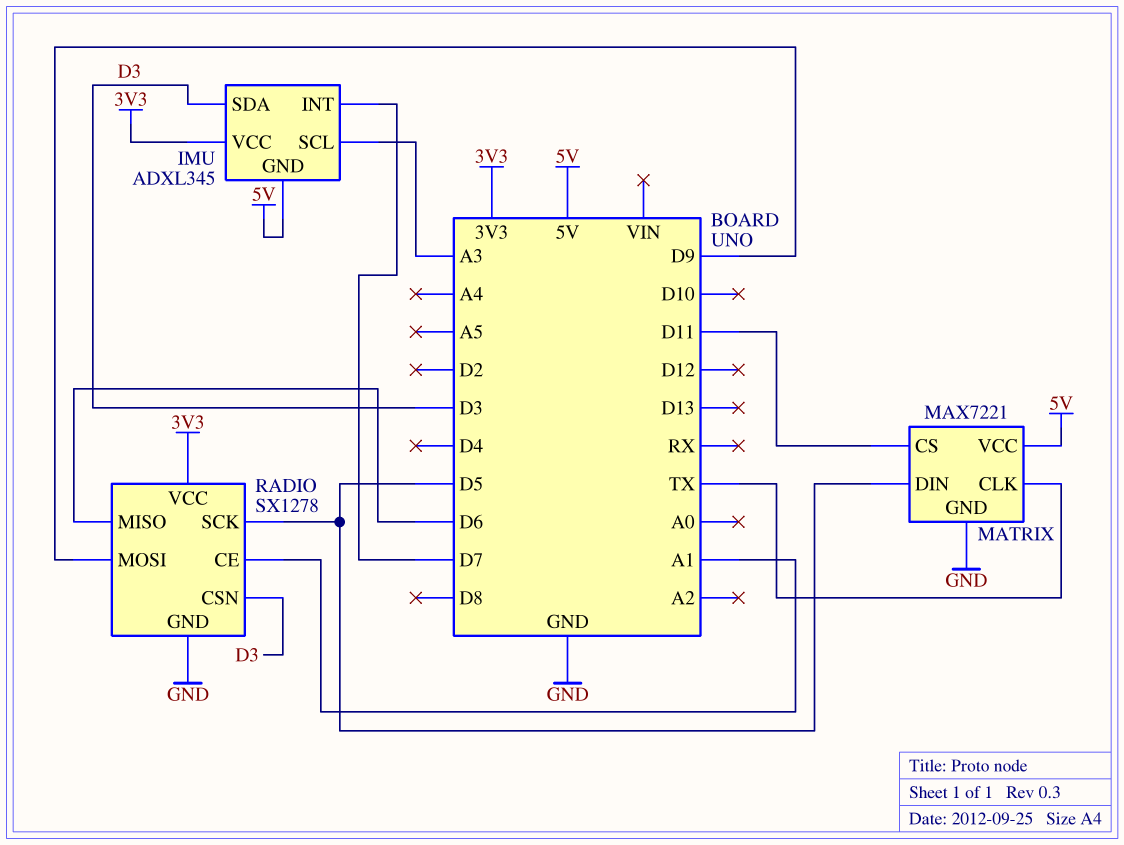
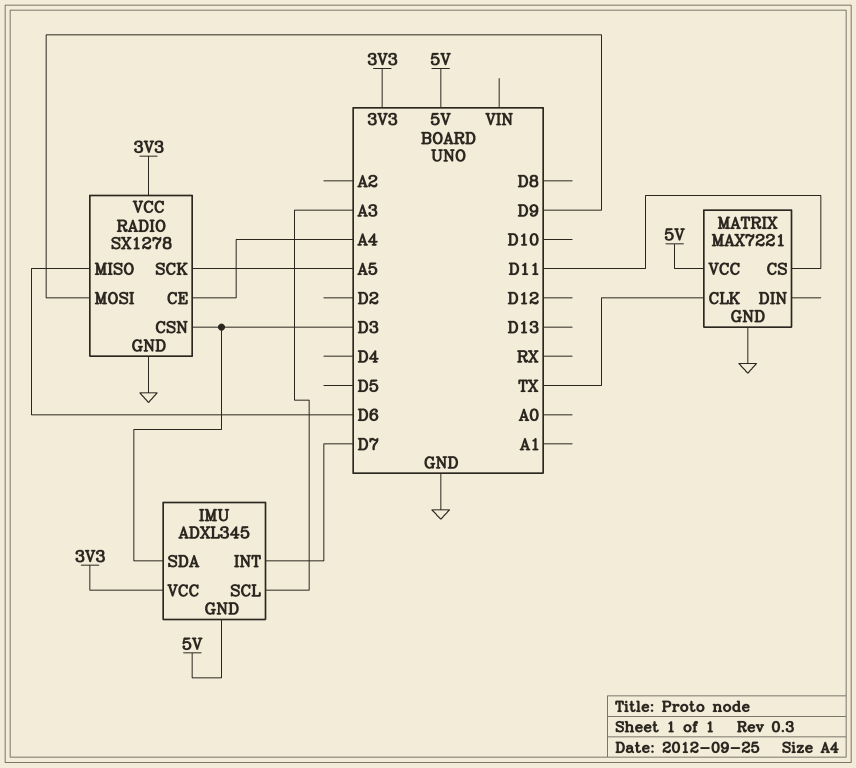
MATRIX pin DIN: D5 -> none
RADIO pin CE: A1 -> A4
RADIO pin SCK: D5 -> A5

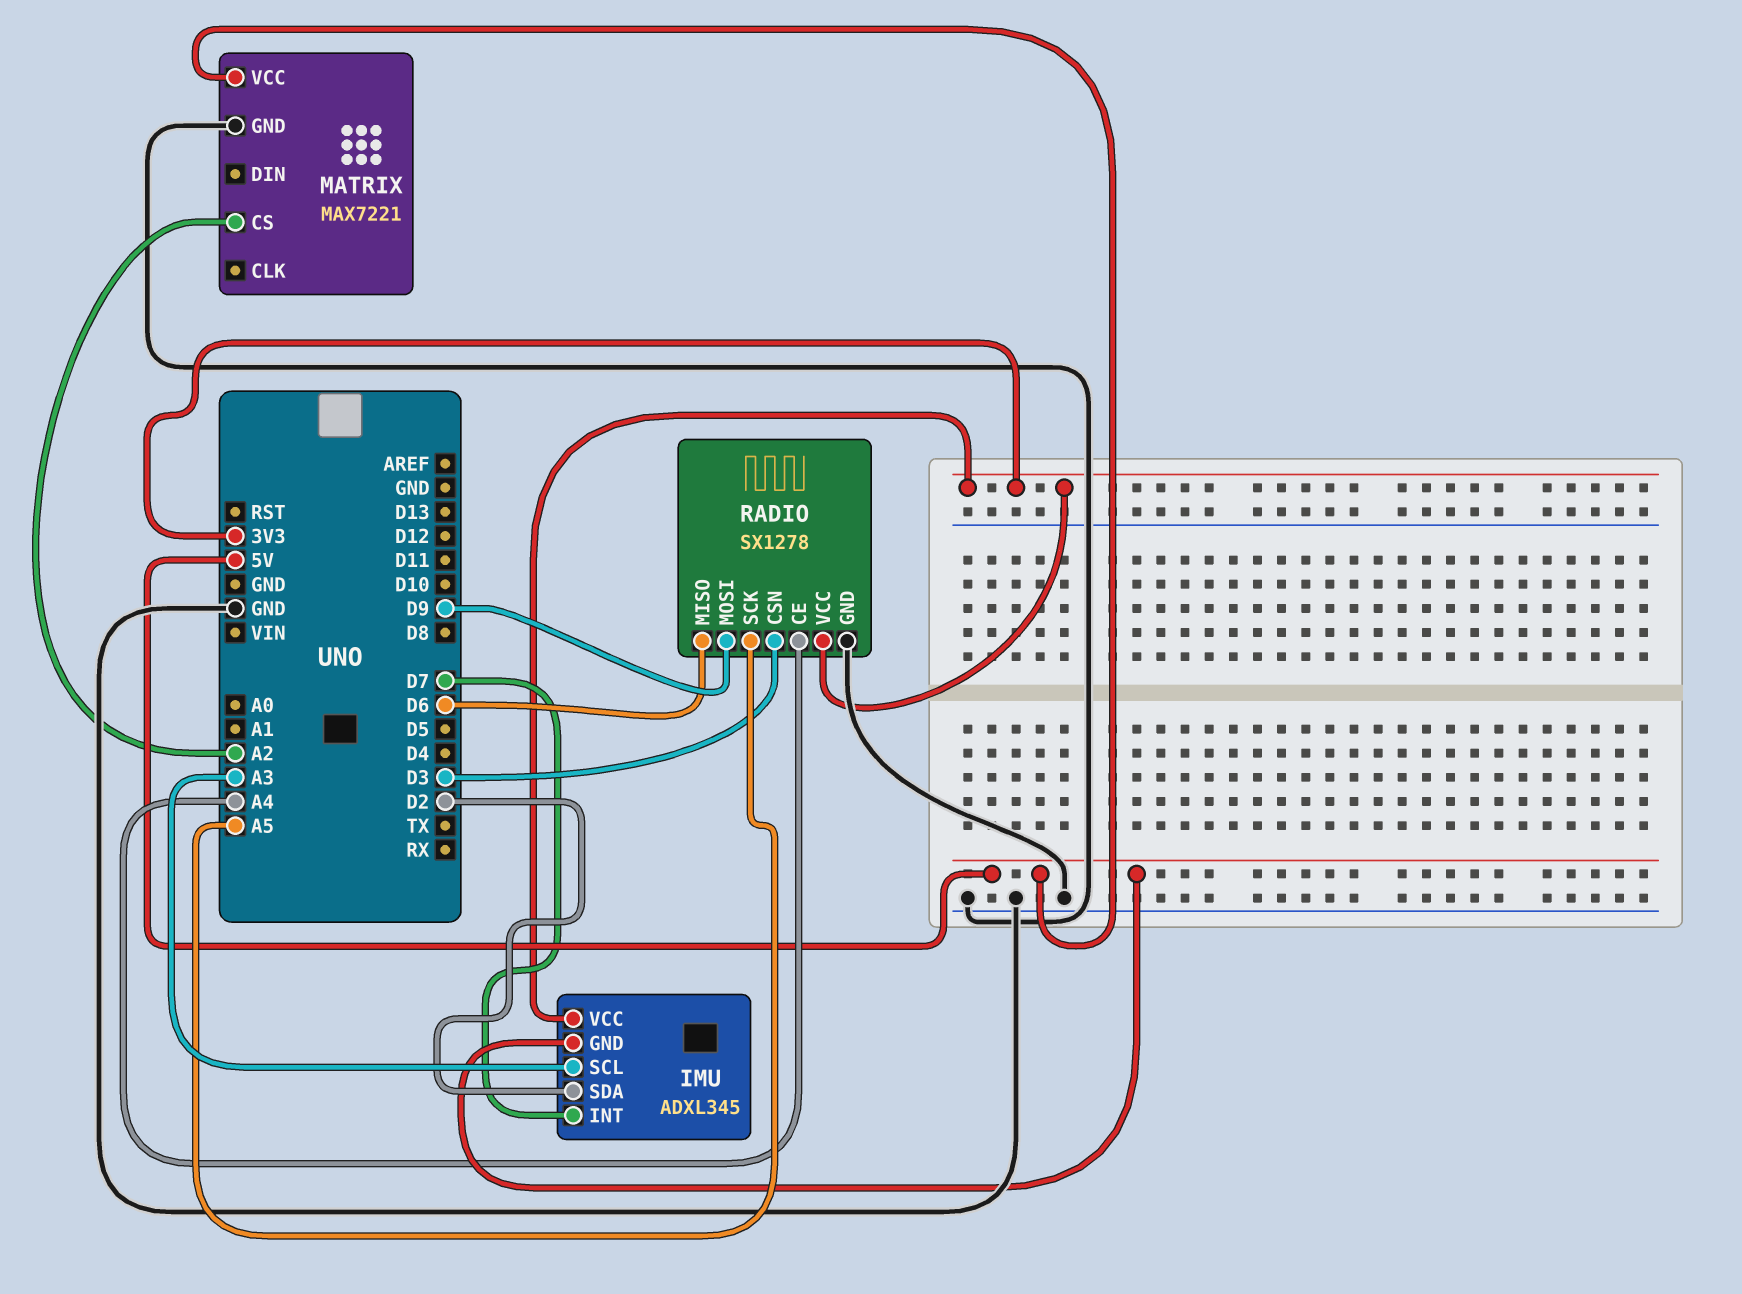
IMU pin SDA: D3 -> D2
MATRIX pin CLK: TX -> none
MATRIX pin CS: D11 -> A2

